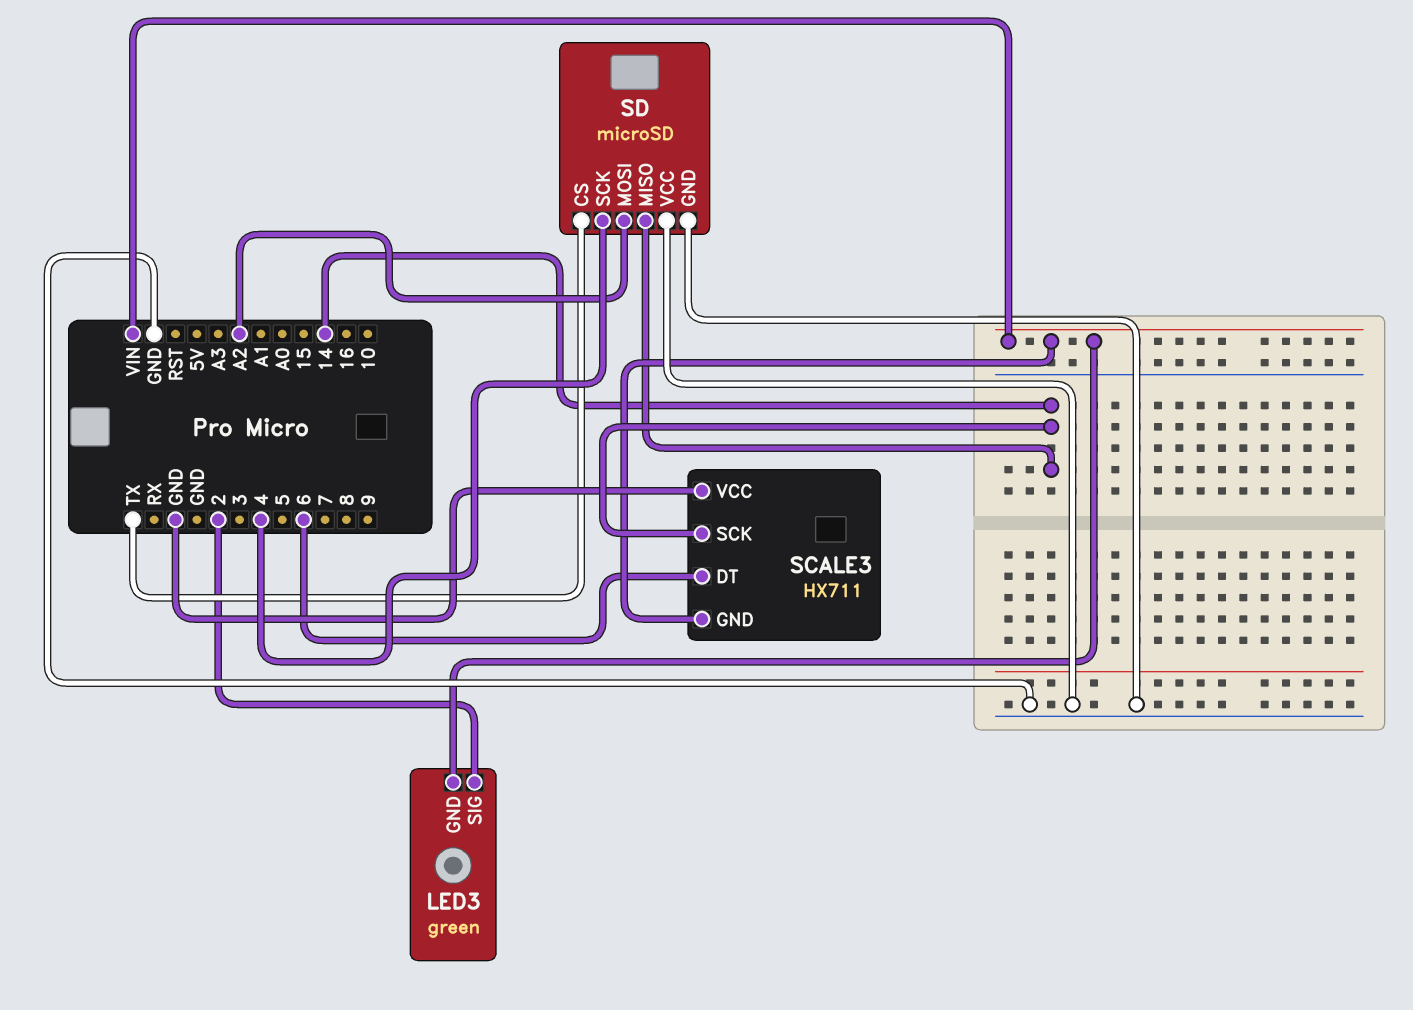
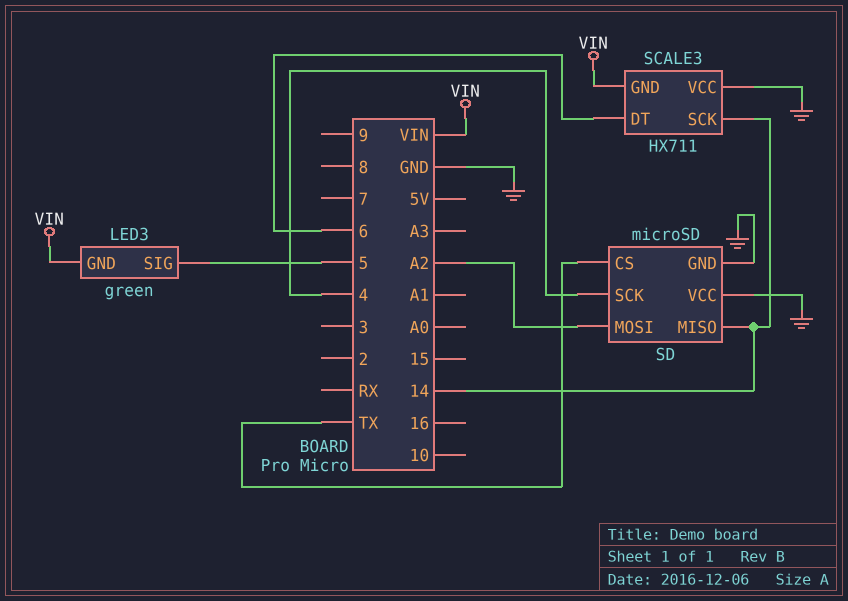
LED3 pin SIG: 2 -> 5

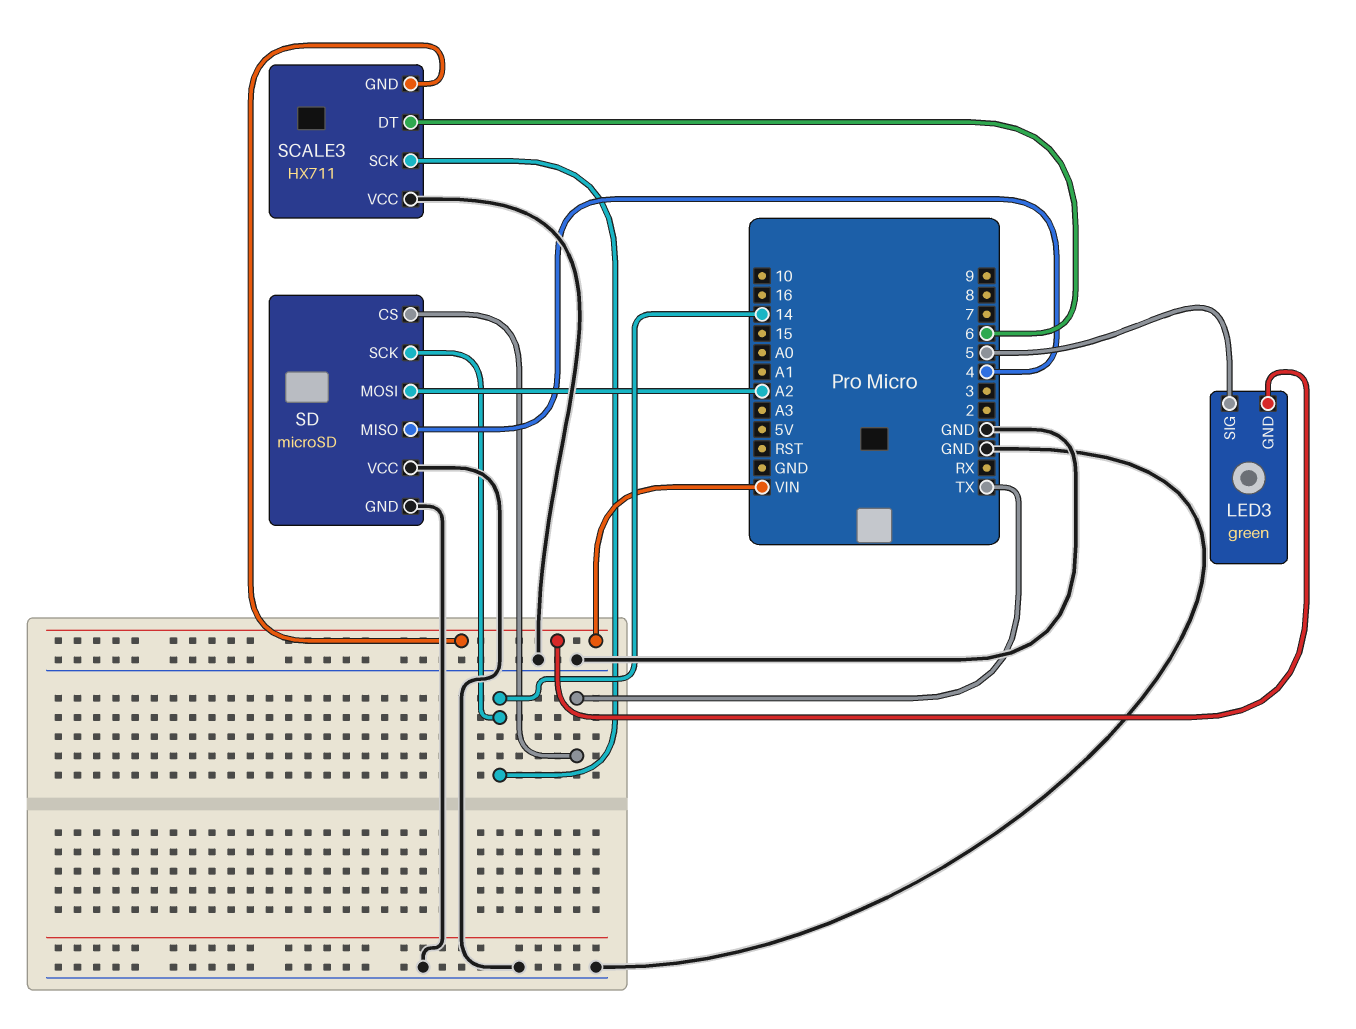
SD pin MISO: 14 -> 4
SD pin SCK: 4 -> 14

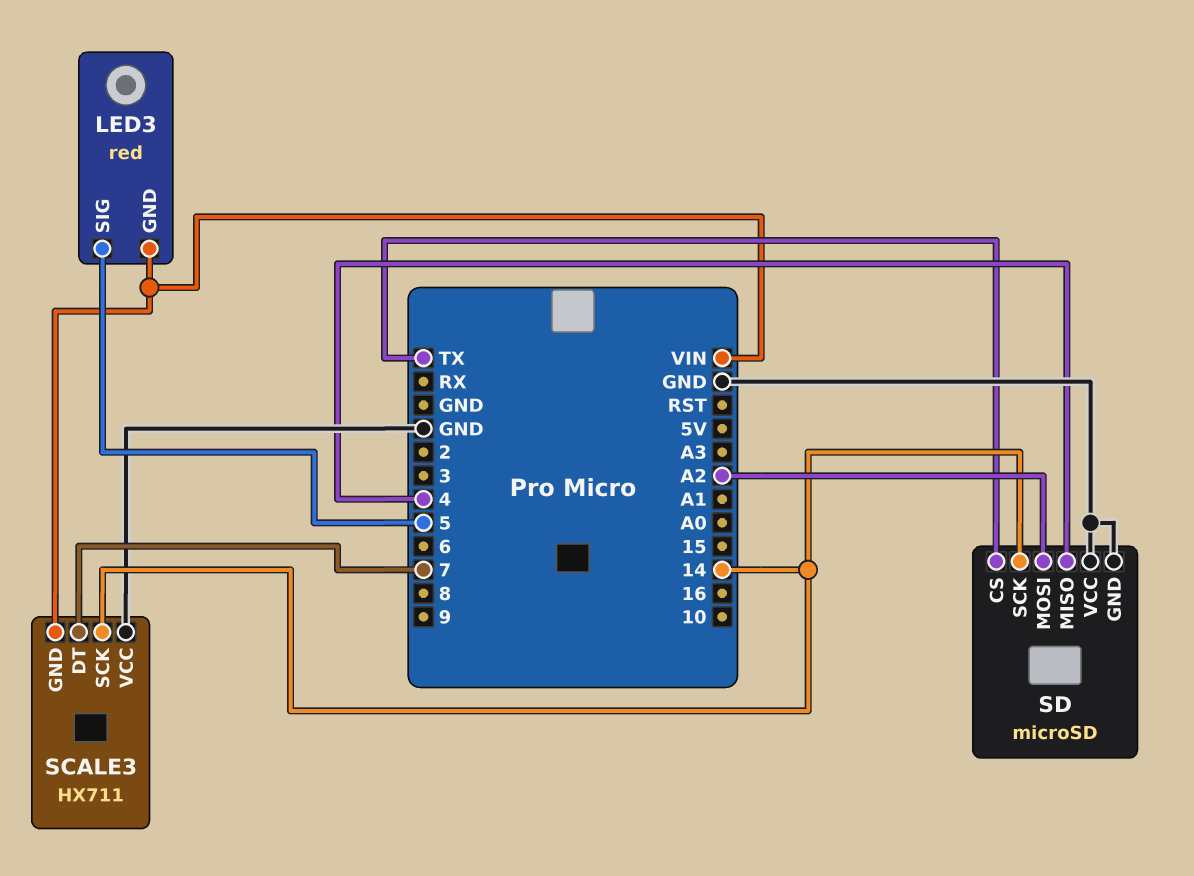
LED3: green -> red
SCALE3 pin DT: 6 -> 7

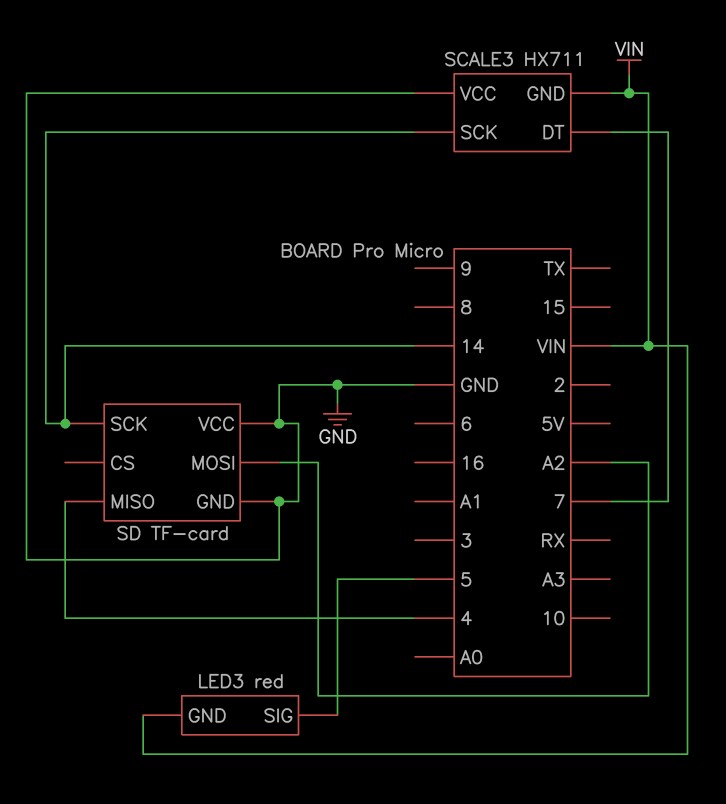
SD: microSD -> TF-card
SD pin CS: TX -> none

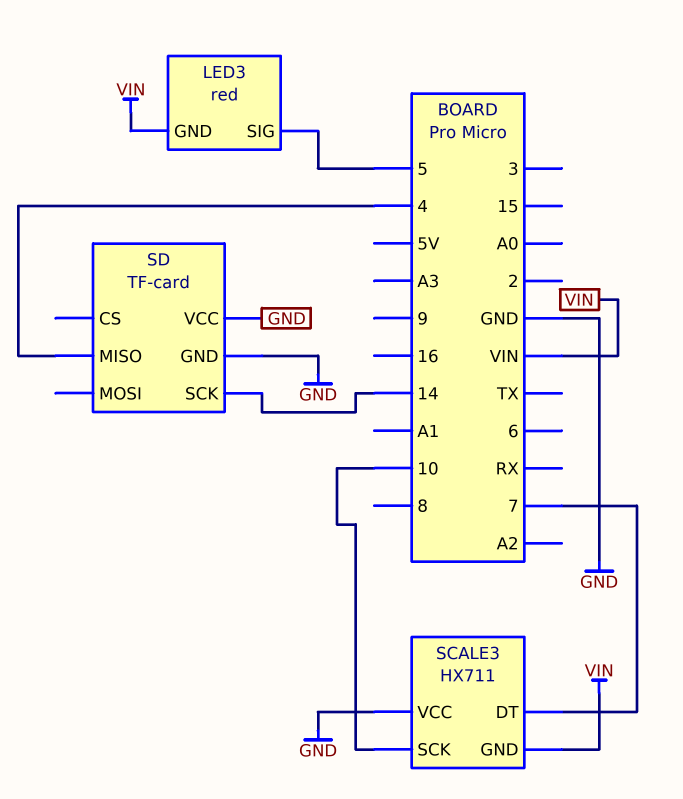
SCALE3 pin SCK: 14 -> 10
SD pin MOSI: A2 -> none

